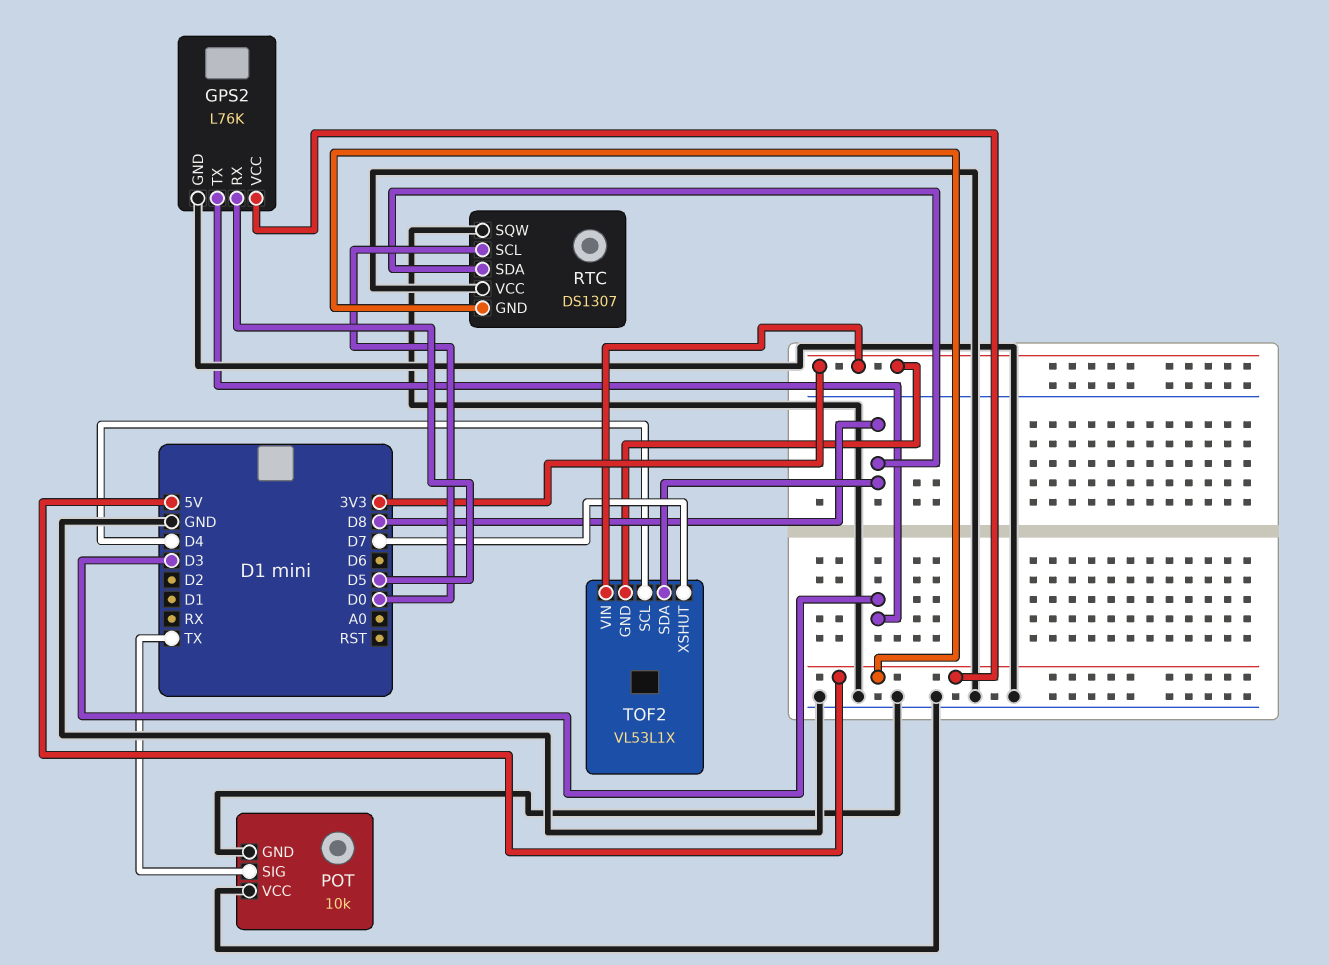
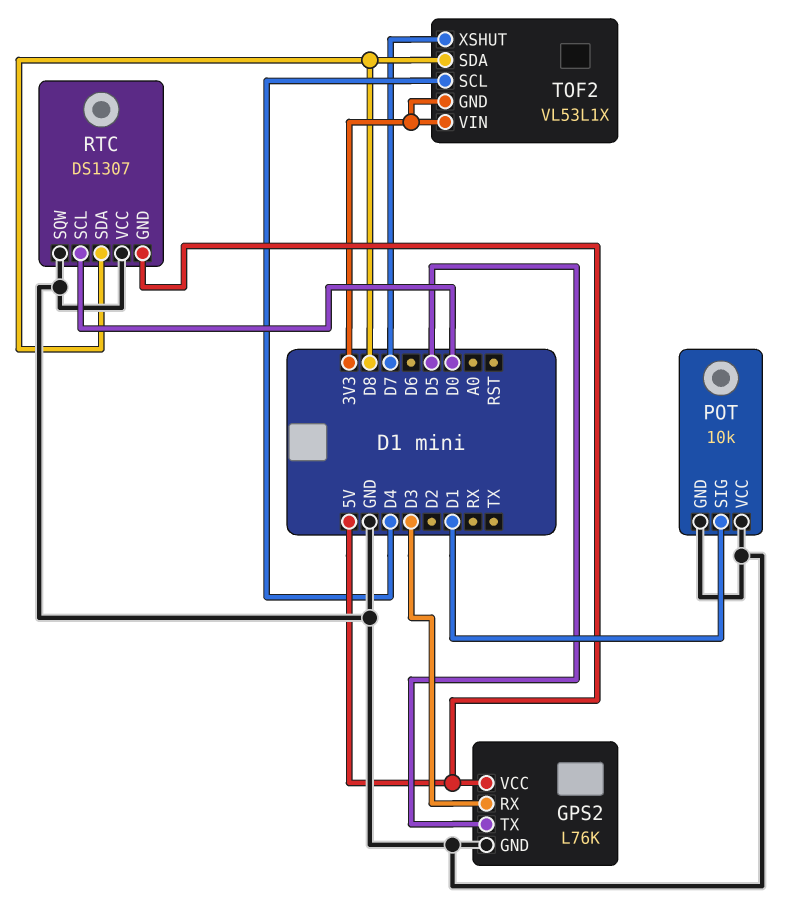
GPS2 pin RX: D5 -> D3
GPS2 pin TX: D3 -> D5
POT pin SIG: TX -> D1

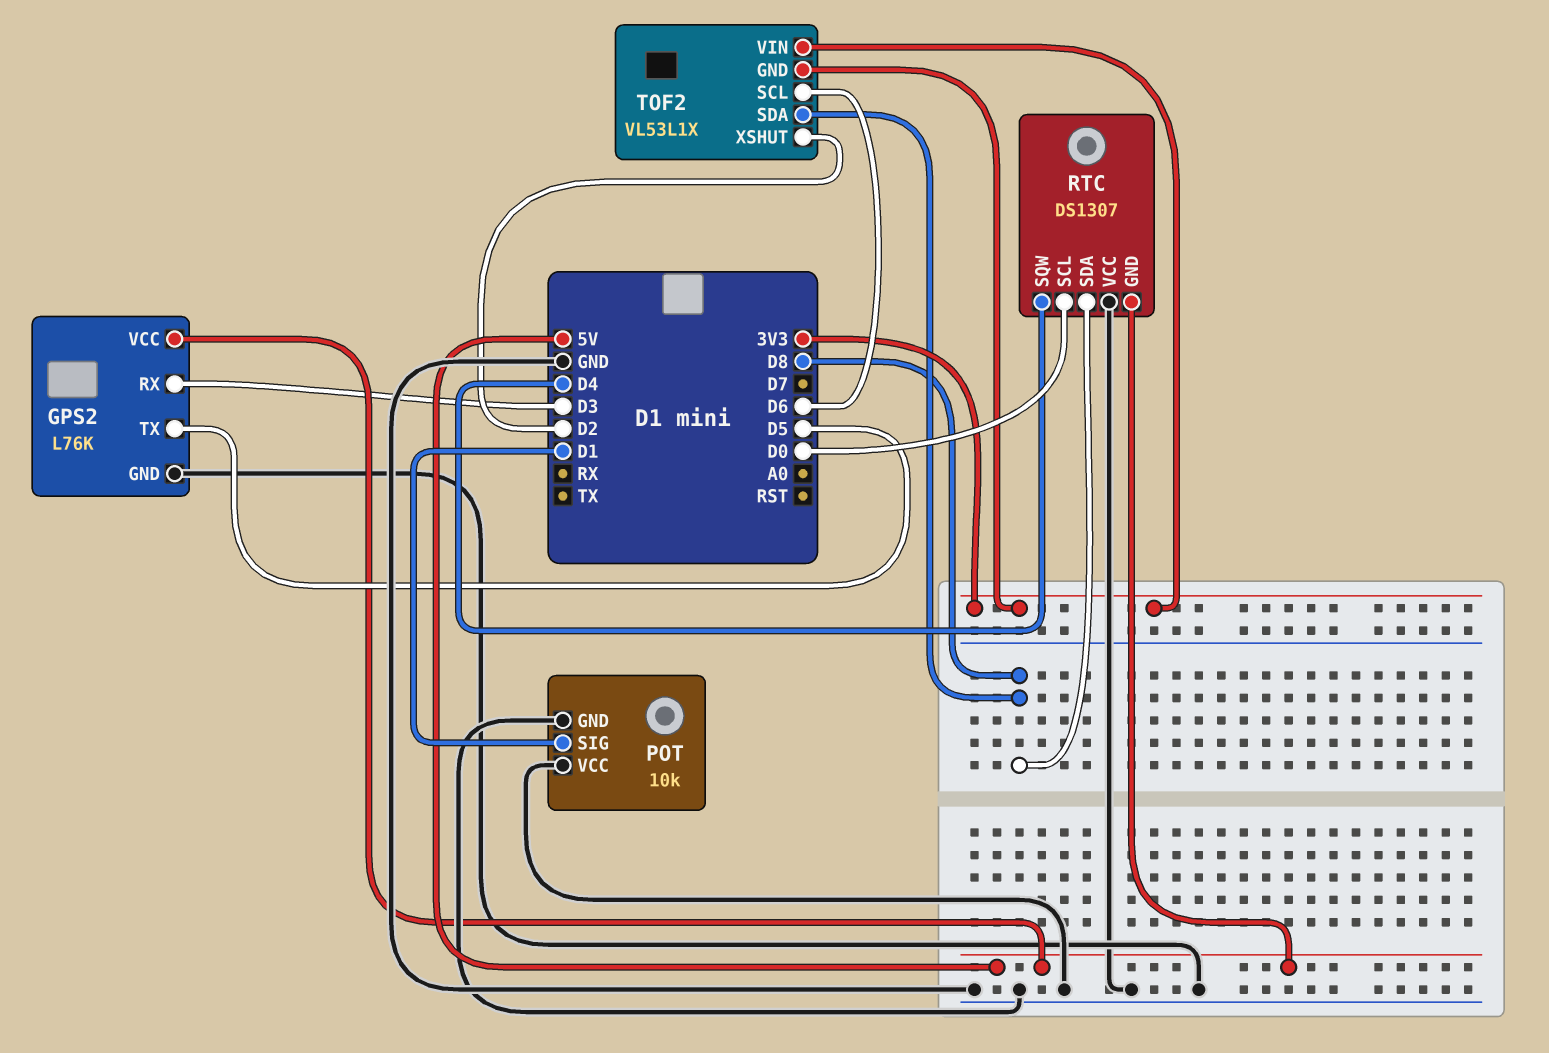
RTC pin SQW: GND -> D4
TOF2 pin SCL: D4 -> D6
TOF2 pin XSHUT: D7 -> D2

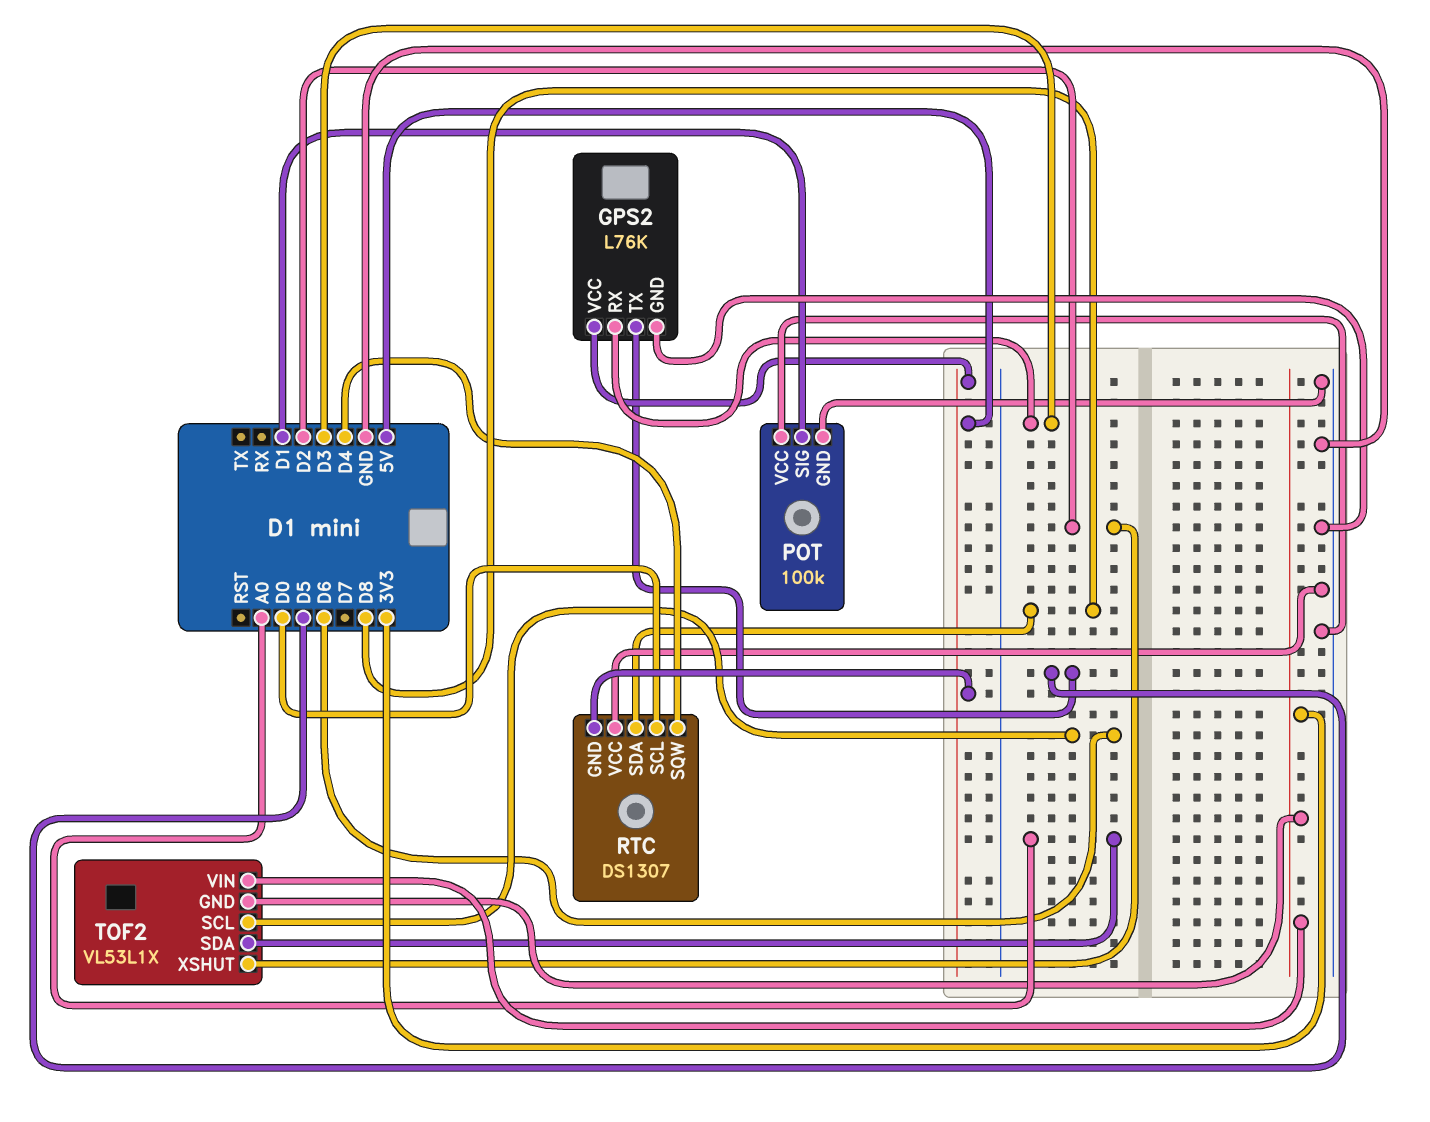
POT: 10k -> 100k
TOF2 pin SDA: D8 -> A0

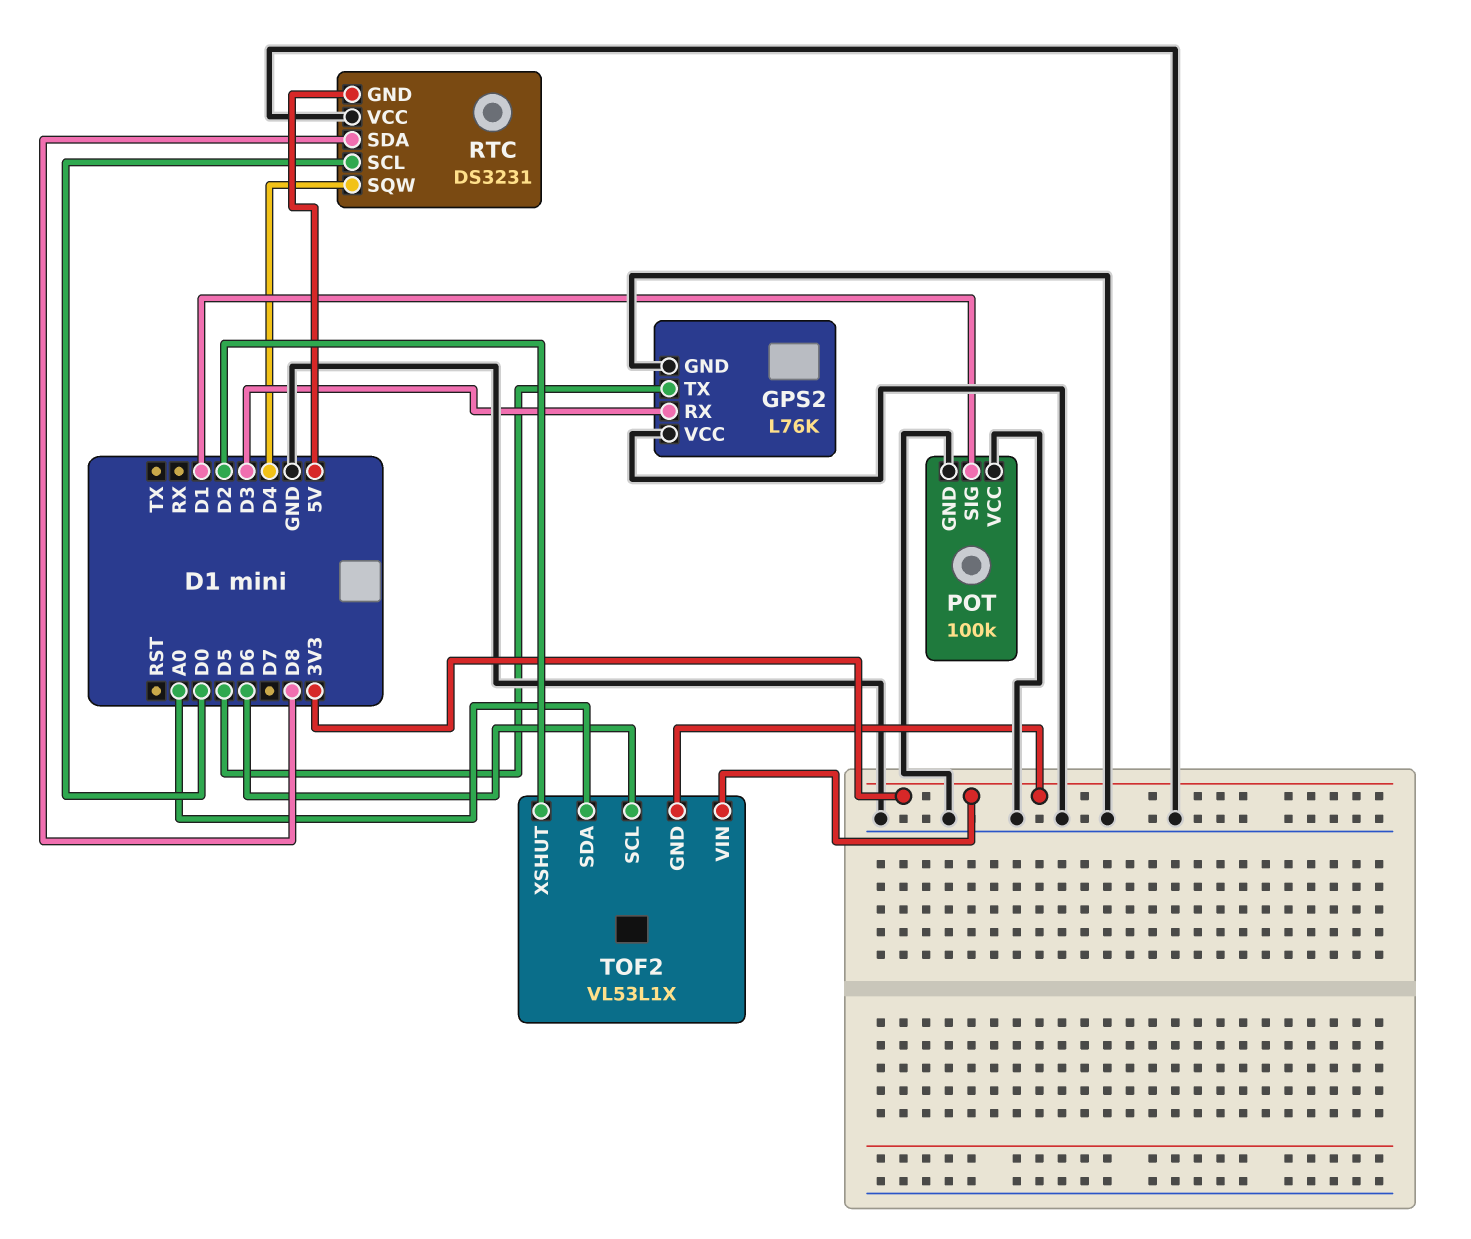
GPS2 pin VCC: 5V -> GND
RTC: DS1307 -> DS3231

